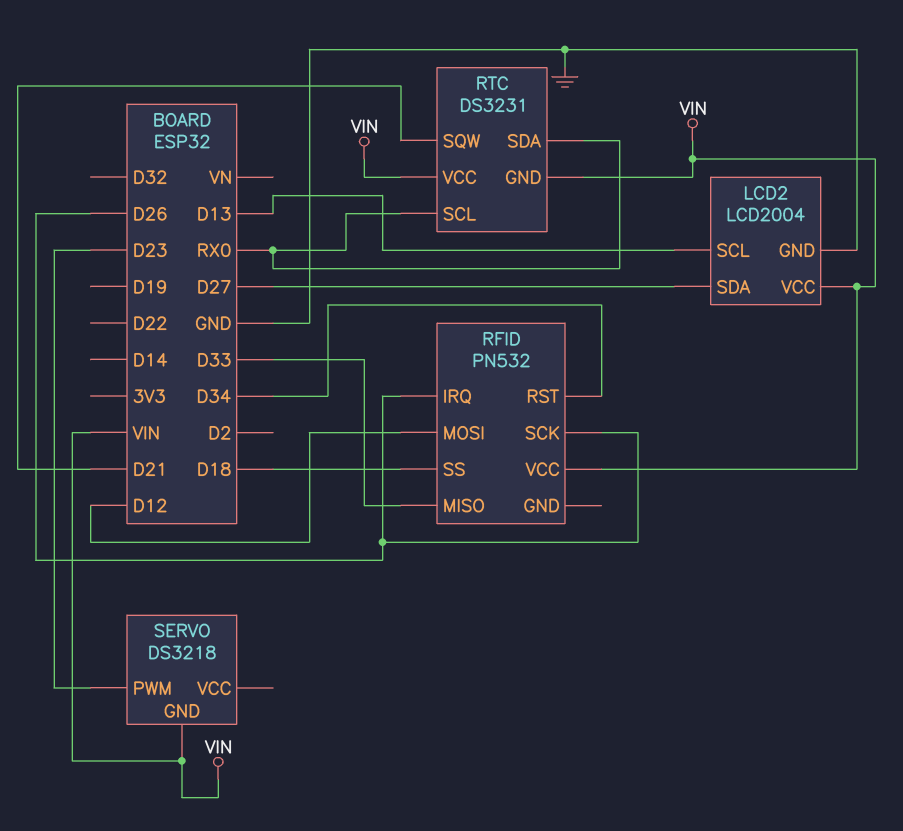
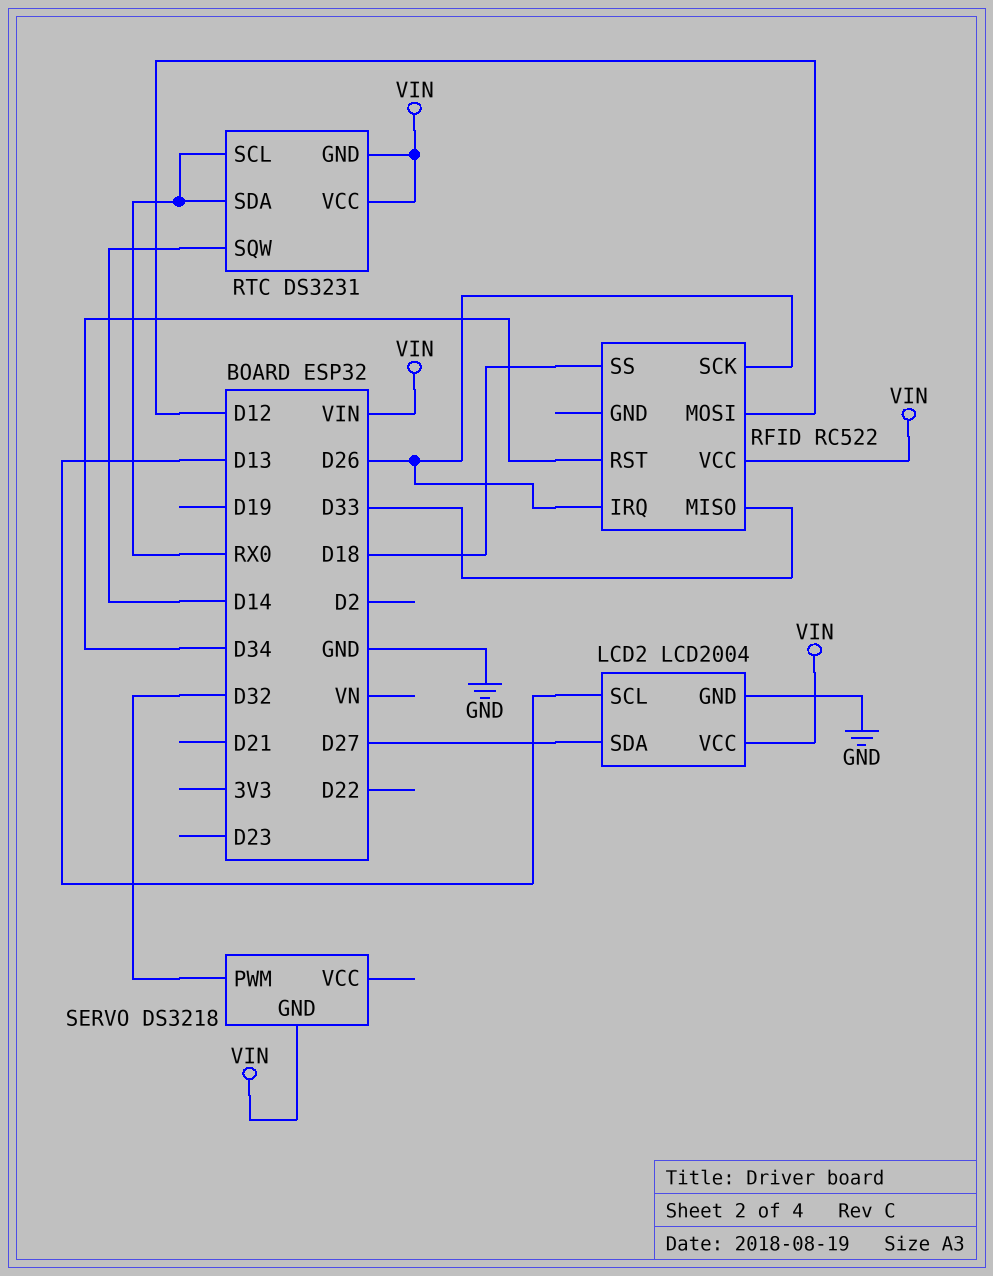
RFID: PN532 -> RC522
RTC pin SQW: D21 -> D14
SERVO pin PWM: D23 -> D32

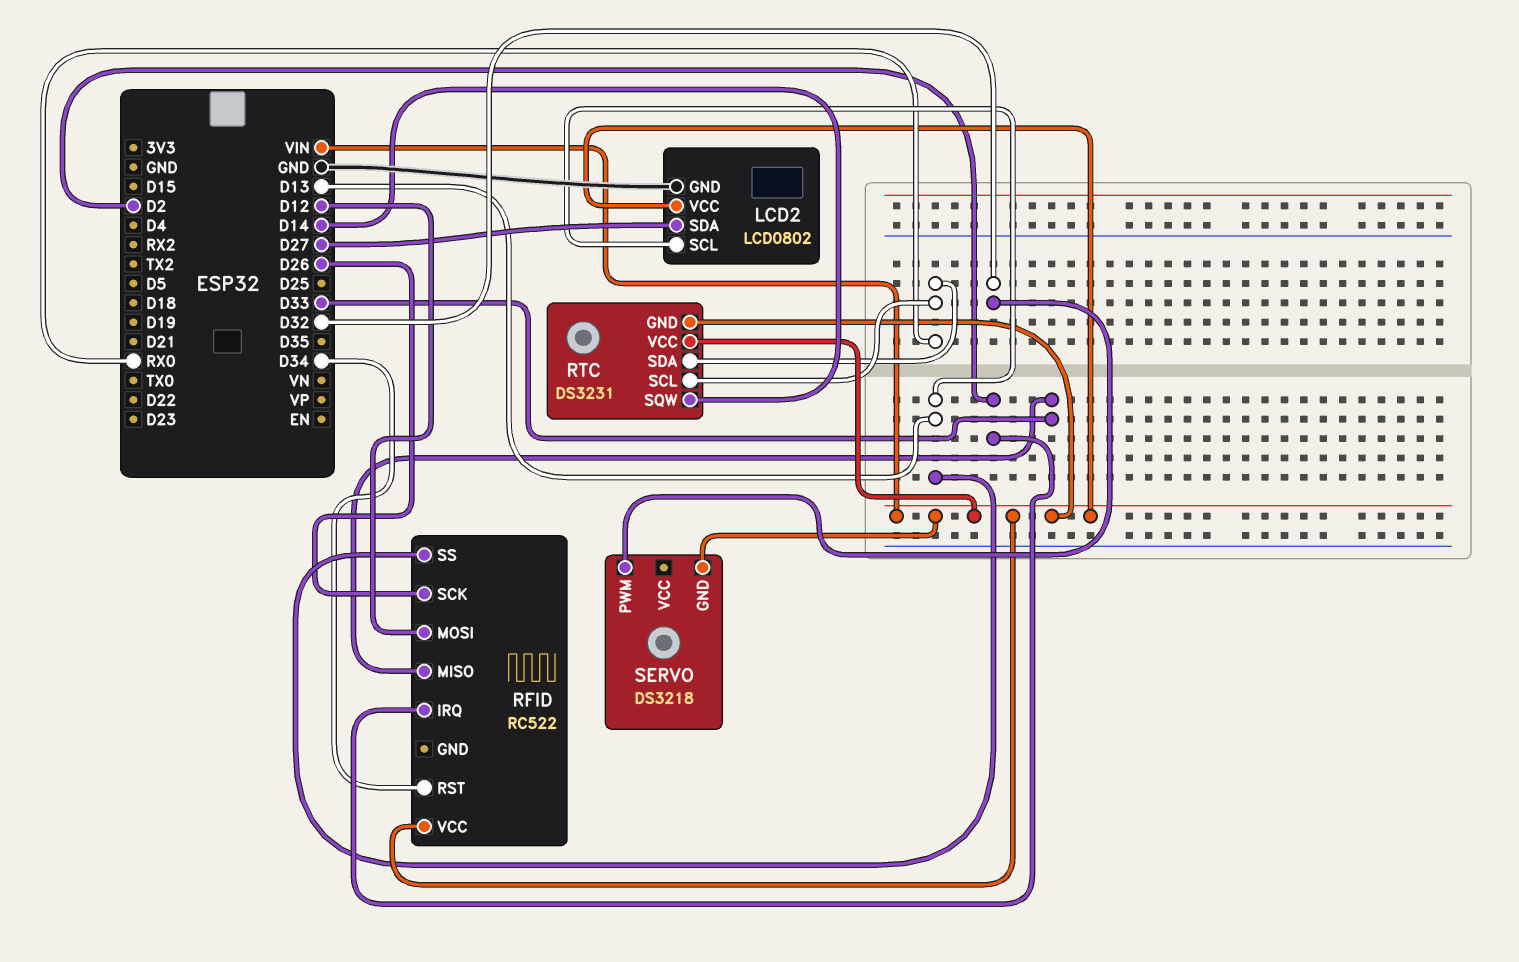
LCD2: LCD2004 -> LCD0802
RFID pin IRQ: D26 -> D2
RFID pin SS: D18 -> D13

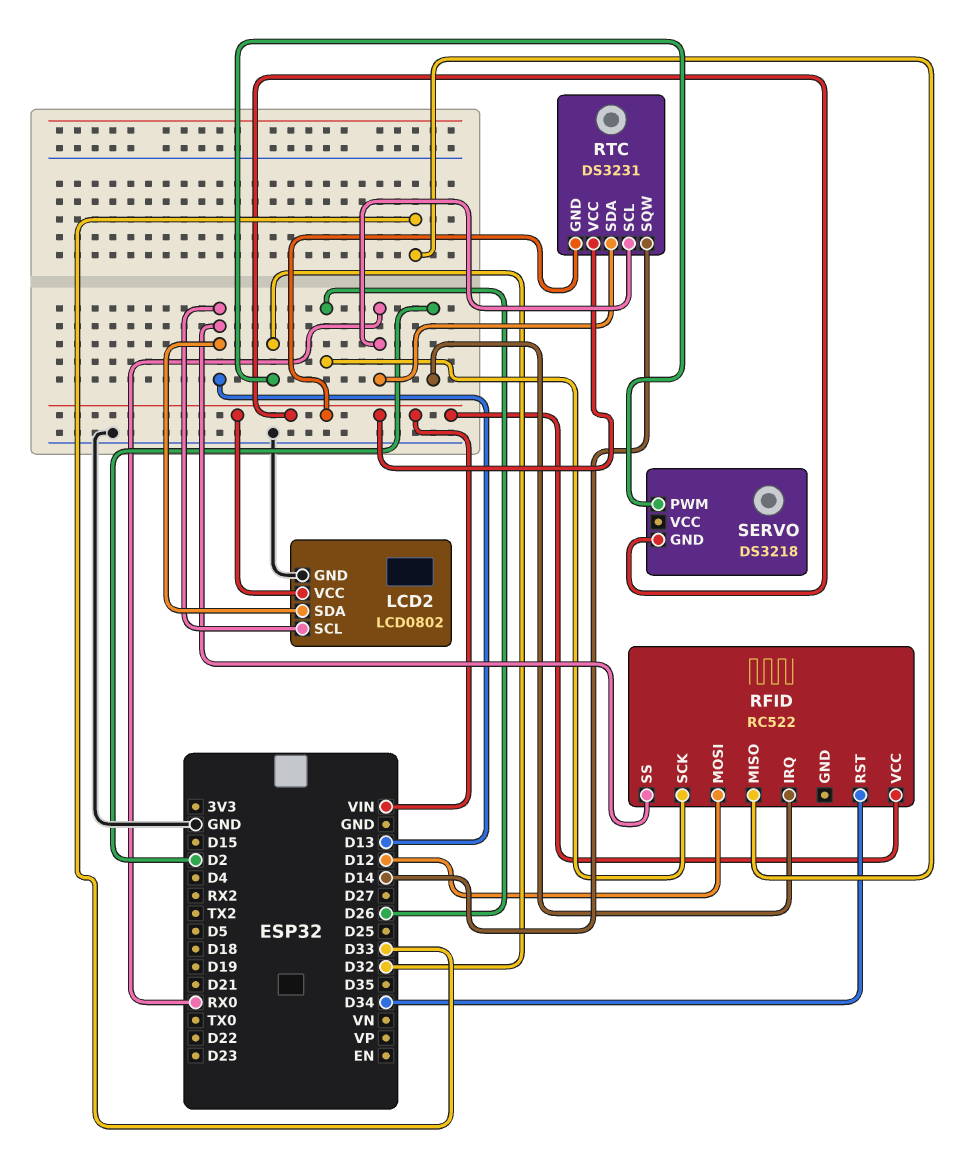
LCD2 pin SDA: D27 -> D13

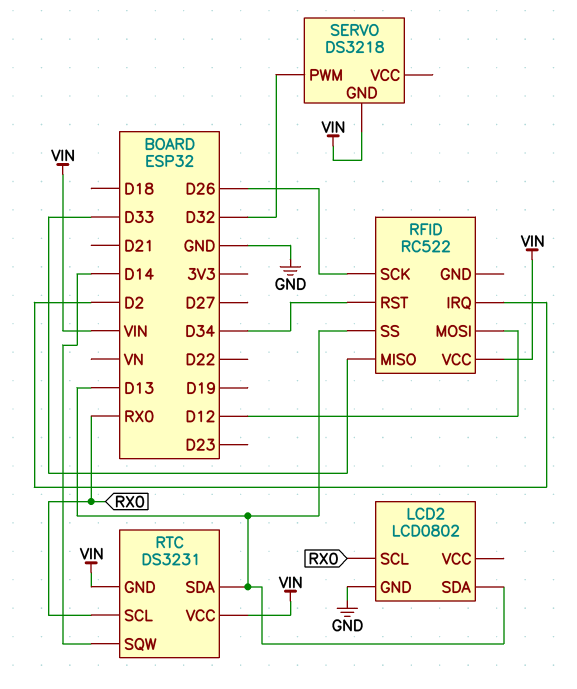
LCD2 pin SCL: D13 -> RX0
LCD2 pin VCC: VIN -> none
RTC pin SDA: RX0 -> D13

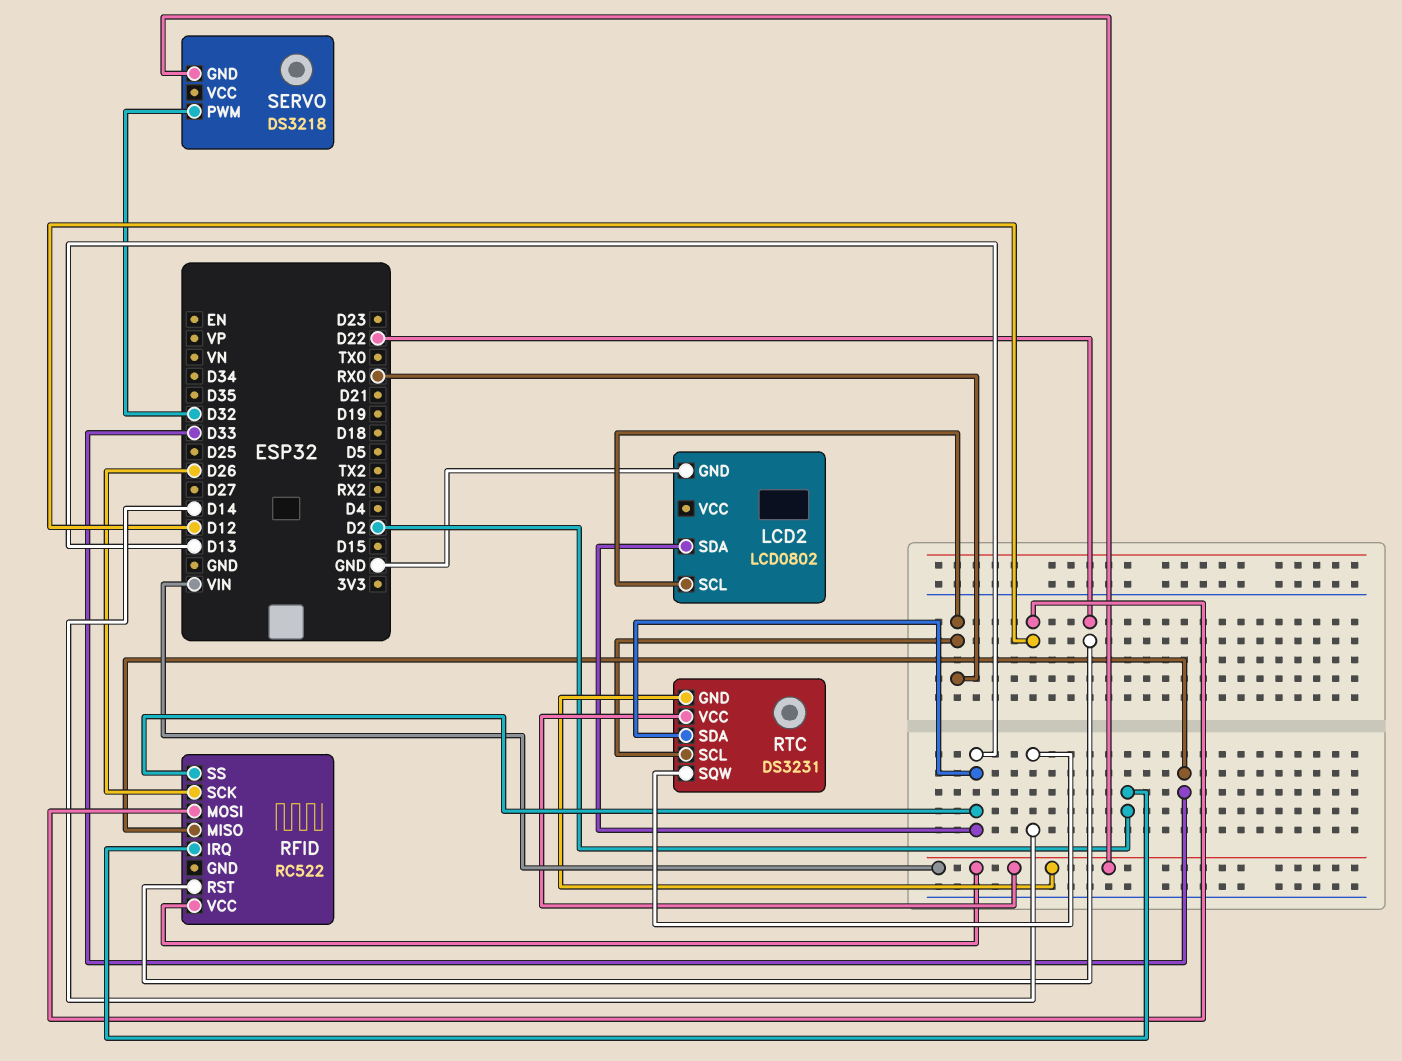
RFID pin RST: D34 -> D22

